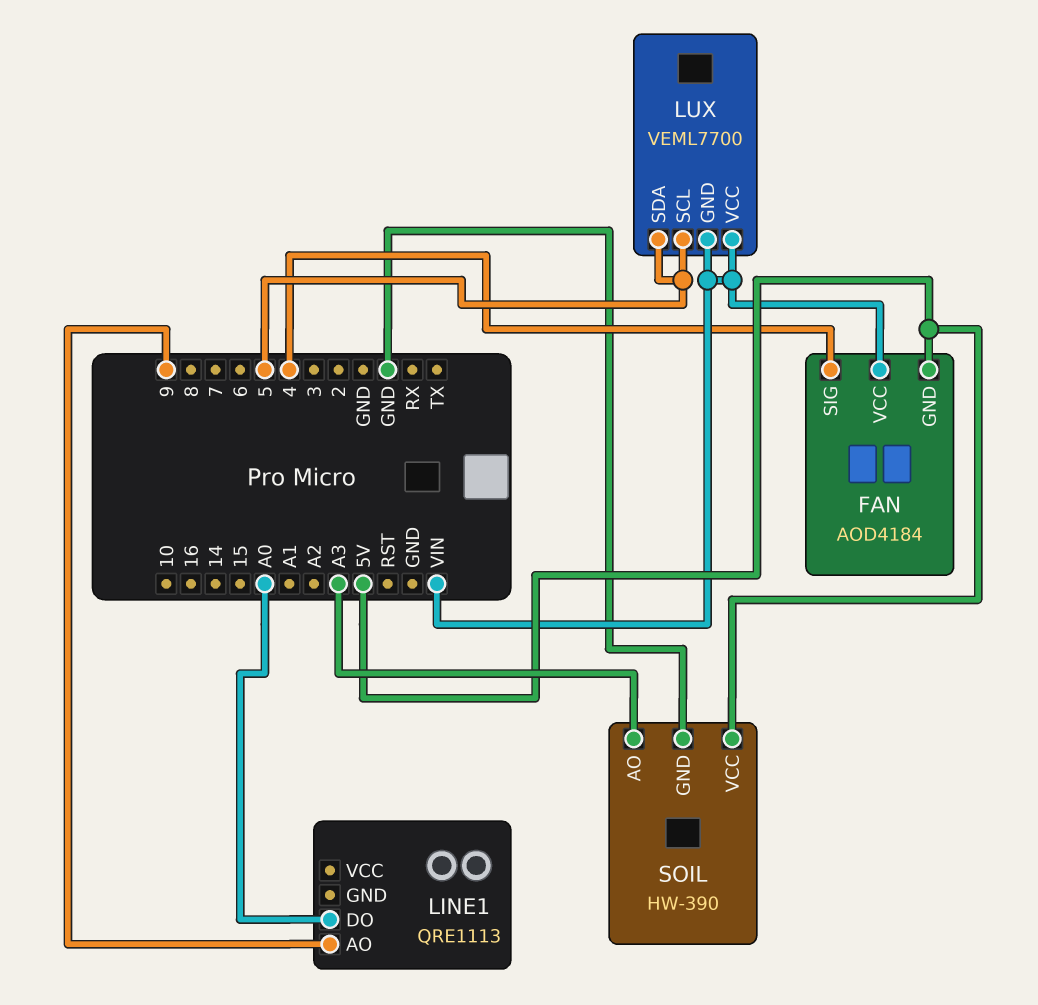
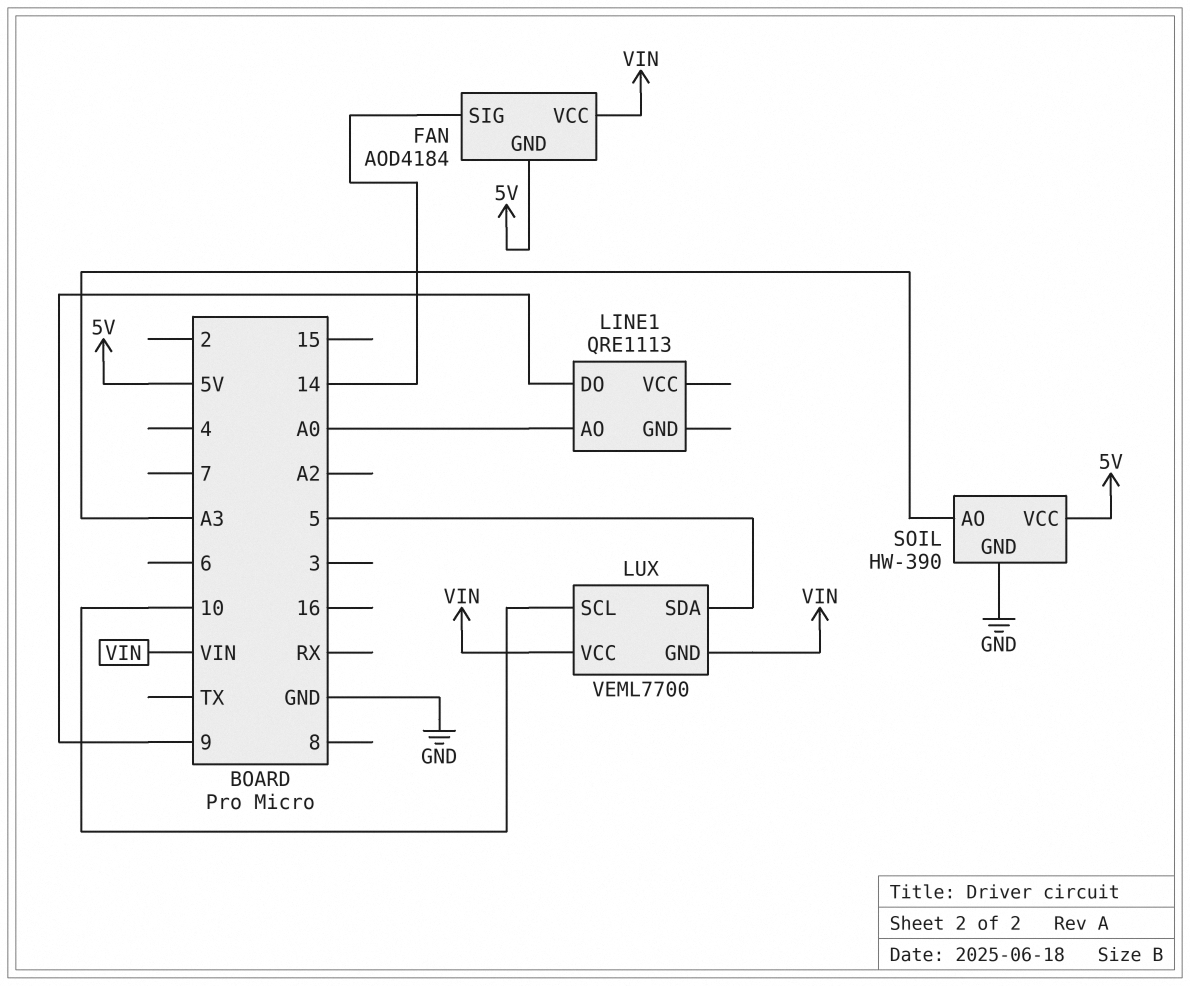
FAN pin SIG: 4 -> 14
LINE1 pin AO: 9 -> A0
LINE1 pin DO: A0 -> 9
LUX pin SCL: 5 -> 10

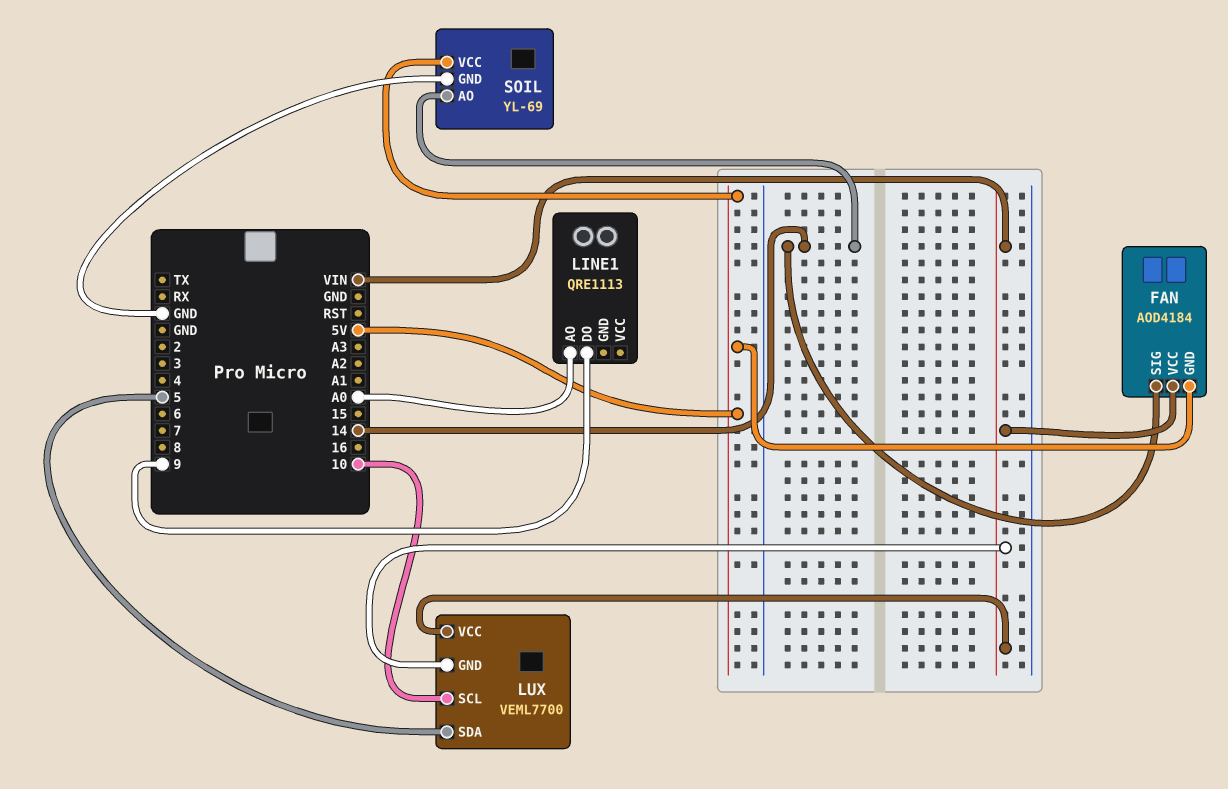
SOIL: HW-390 -> YL-69
SOIL pin AO: A3 -> 14

